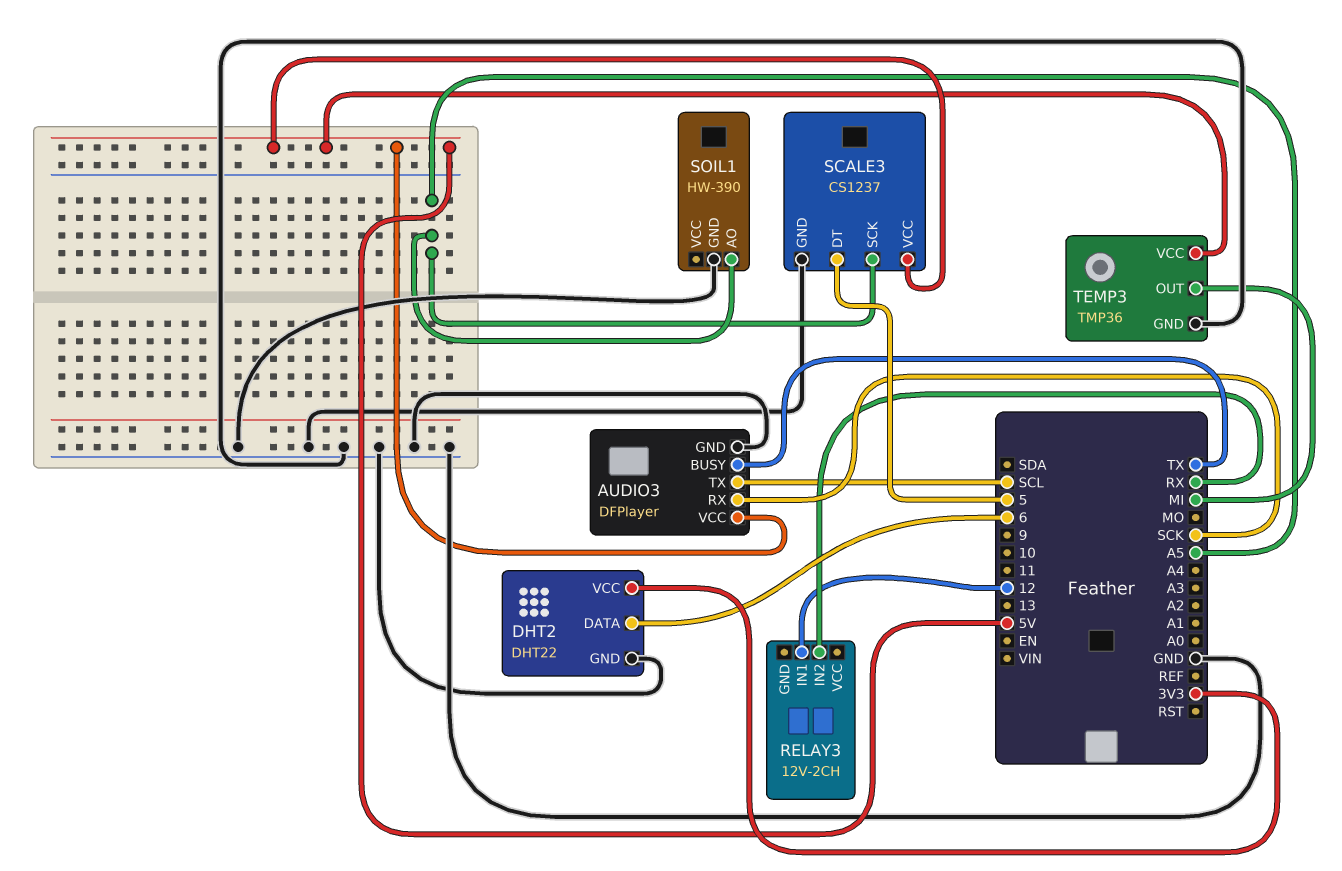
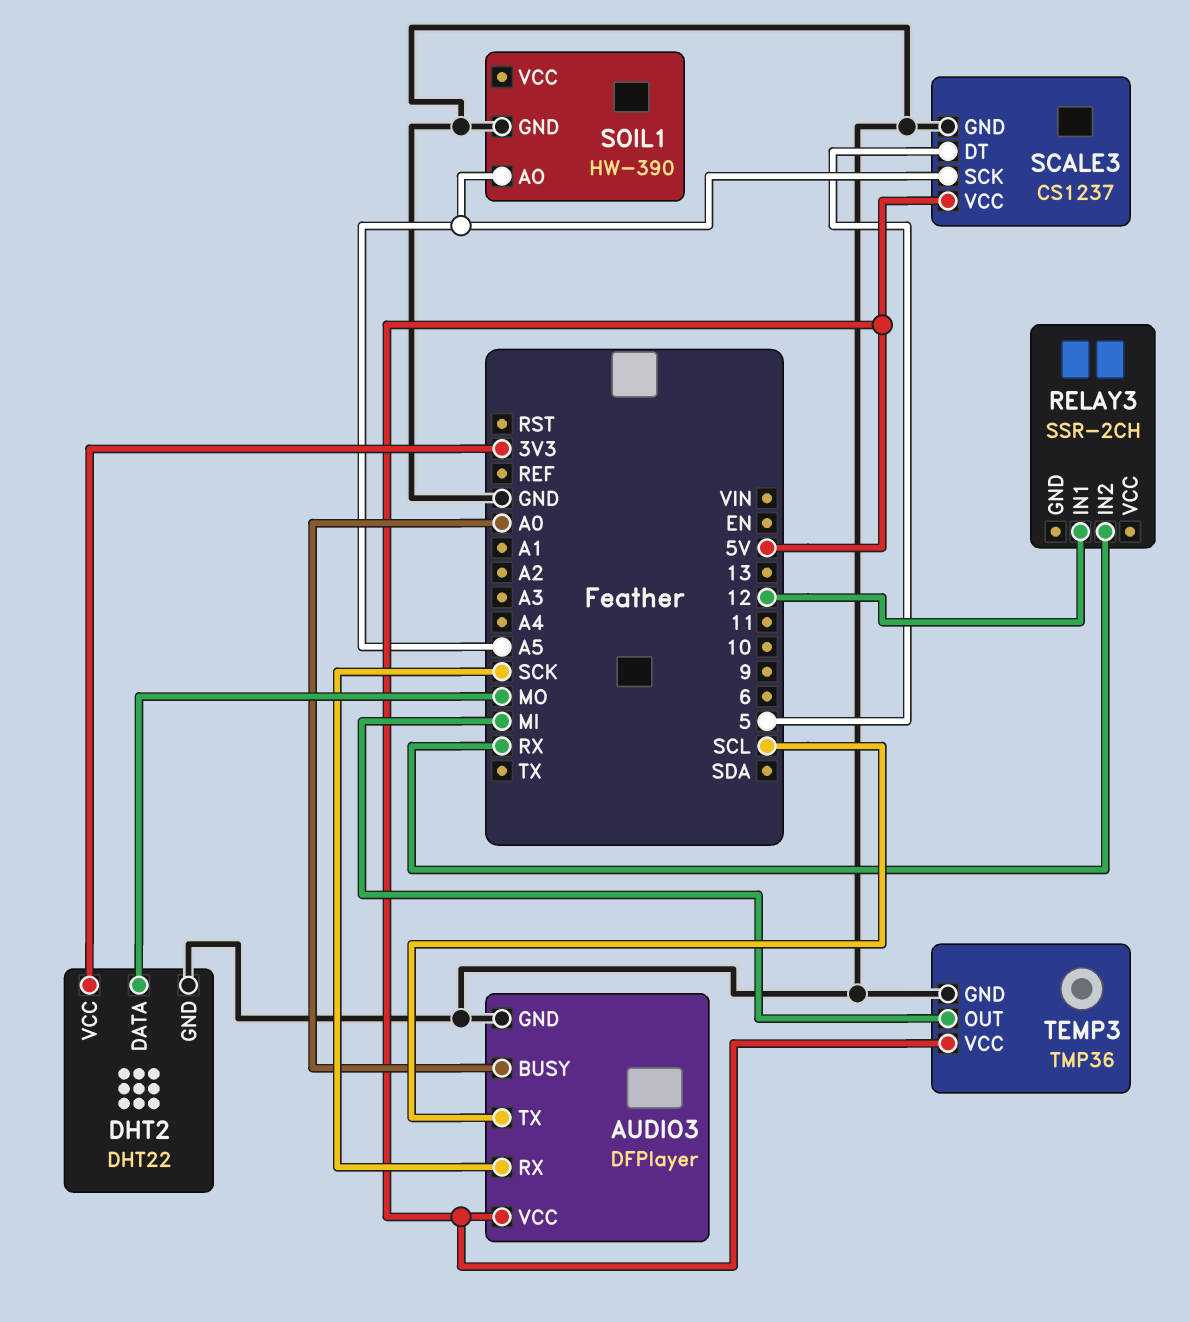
AUDIO3 pin BUSY: TX -> A0
DHT2 pin DATA: 6 -> MO
RELAY3: 12V-2CH -> SSR-2CH

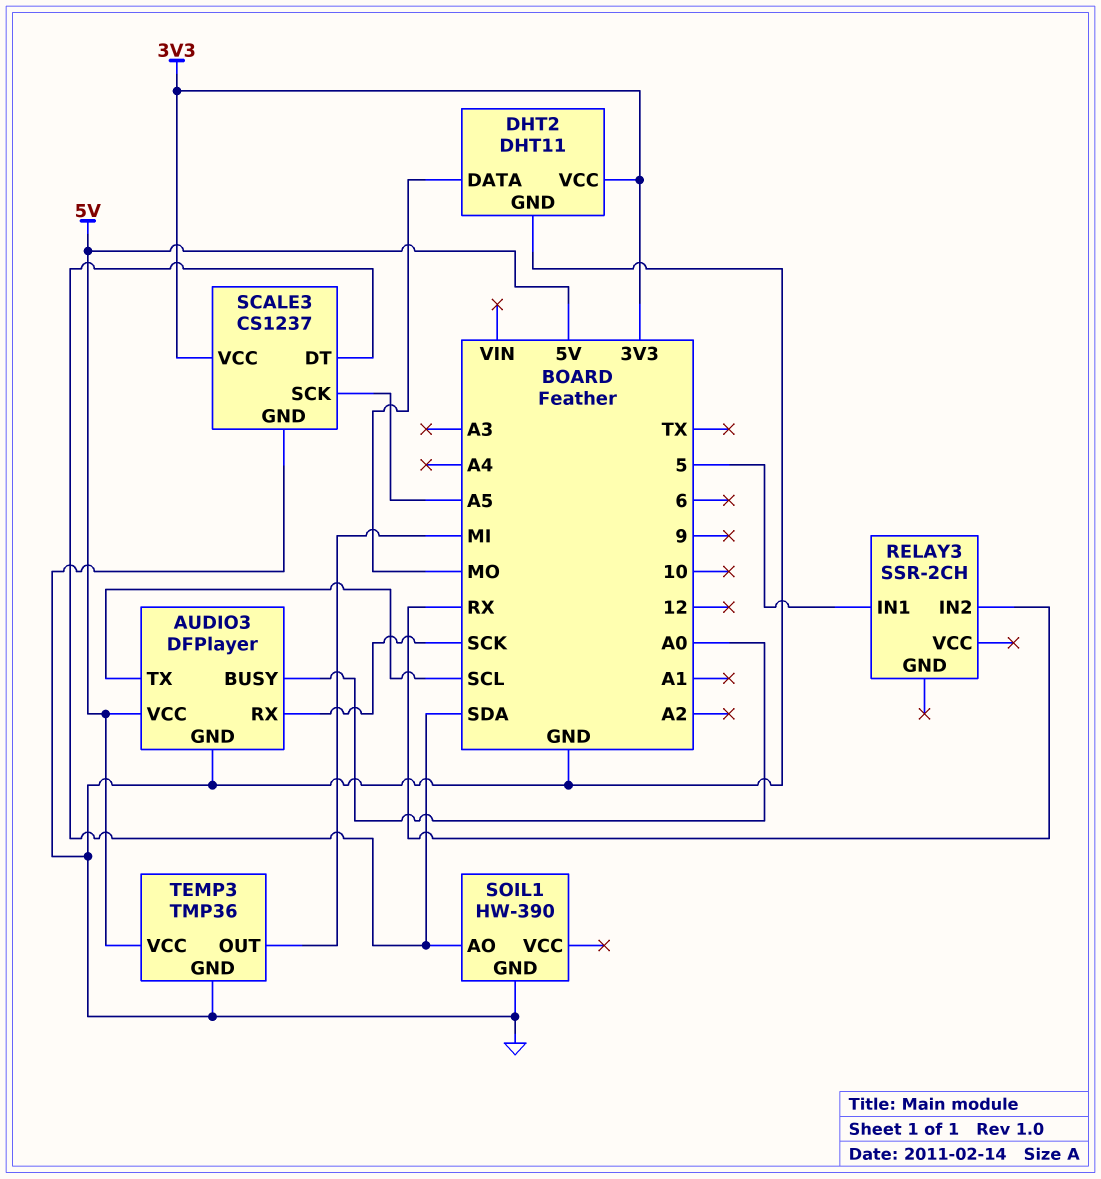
DHT2: DHT22 -> DHT11
RELAY3 pin IN1: 12 -> 5
SCALE3 pin DT: 5 -> SDA
SCALE3 pin VCC: 5V -> 3V3
SOIL1 pin AO: A5 -> SDA

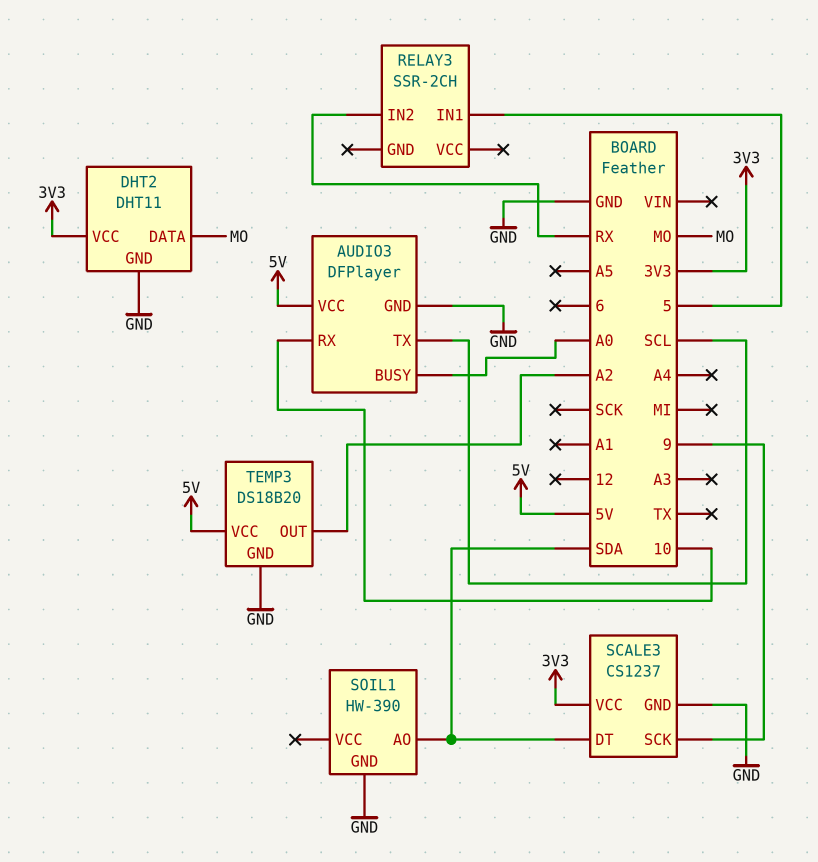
AUDIO3 pin RX: SCK -> 10
SCALE3 pin SCK: A5 -> 9
TEMP3: TMP36 -> DS18B20
TEMP3 pin OUT: MI -> A2

